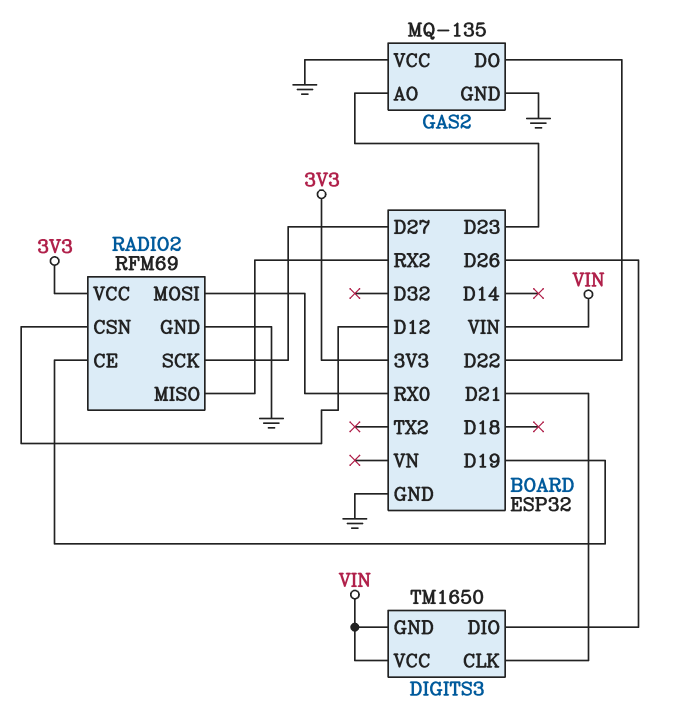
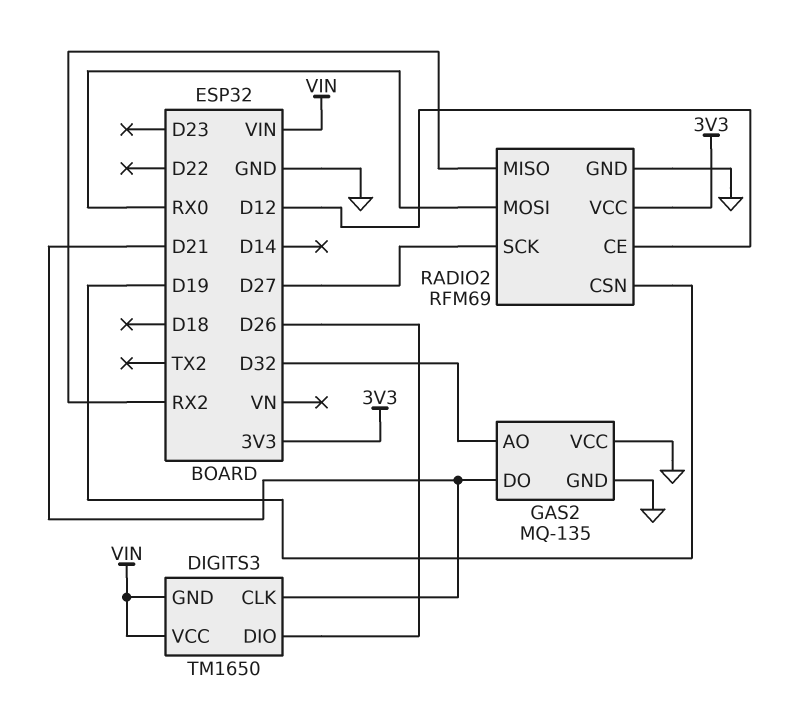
GAS2 pin AO: D23 -> D32
GAS2 pin DO: D22 -> D21
RADIO2 pin CE: D19 -> D12
RADIO2 pin CSN: D12 -> D19

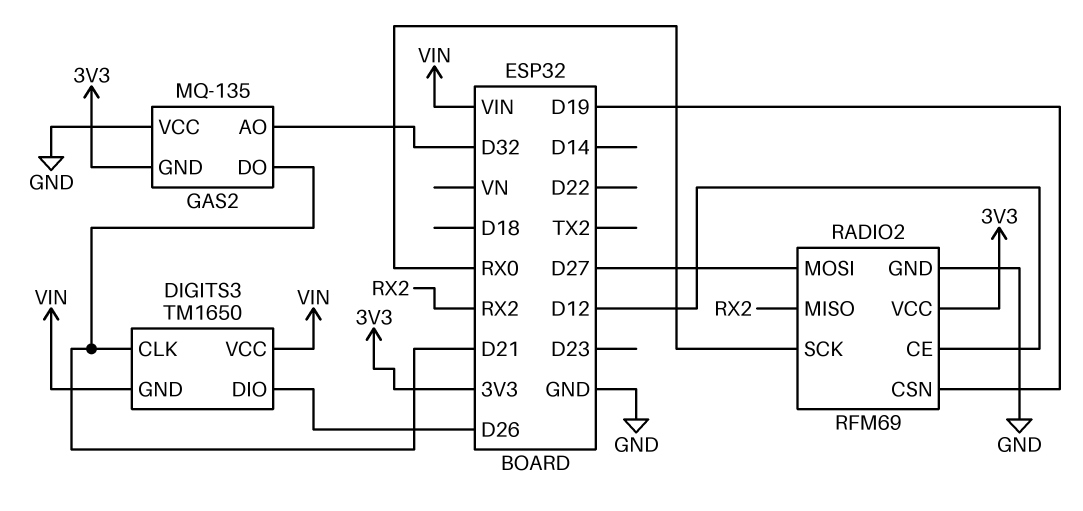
GAS2 pin GND: GND -> 3V3
RADIO2 pin MOSI: RX0 -> D27
RADIO2 pin SCK: D27 -> RX0

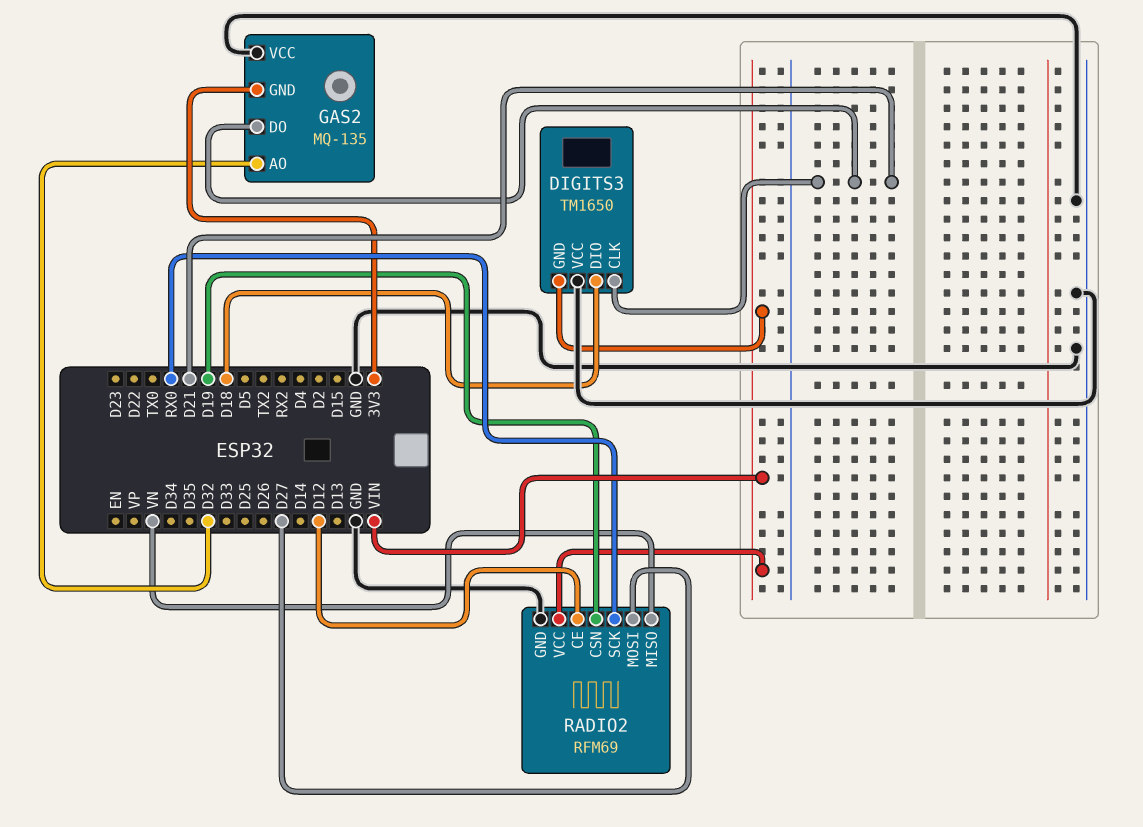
DIGITS3 pin DIO: D26 -> D18
DIGITS3 pin VCC: VIN -> GND
RADIO2 pin MISO: RX2 -> VN
RADIO2 pin VCC: 3V3 -> VIN

